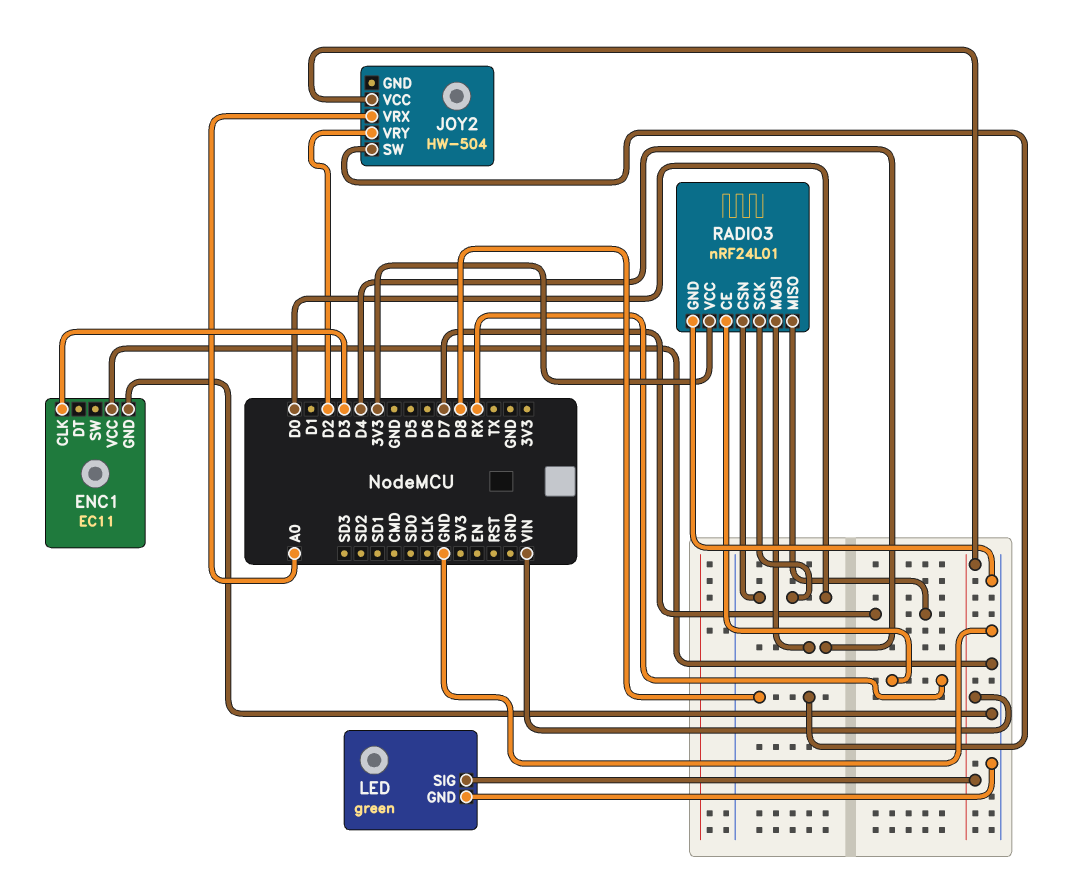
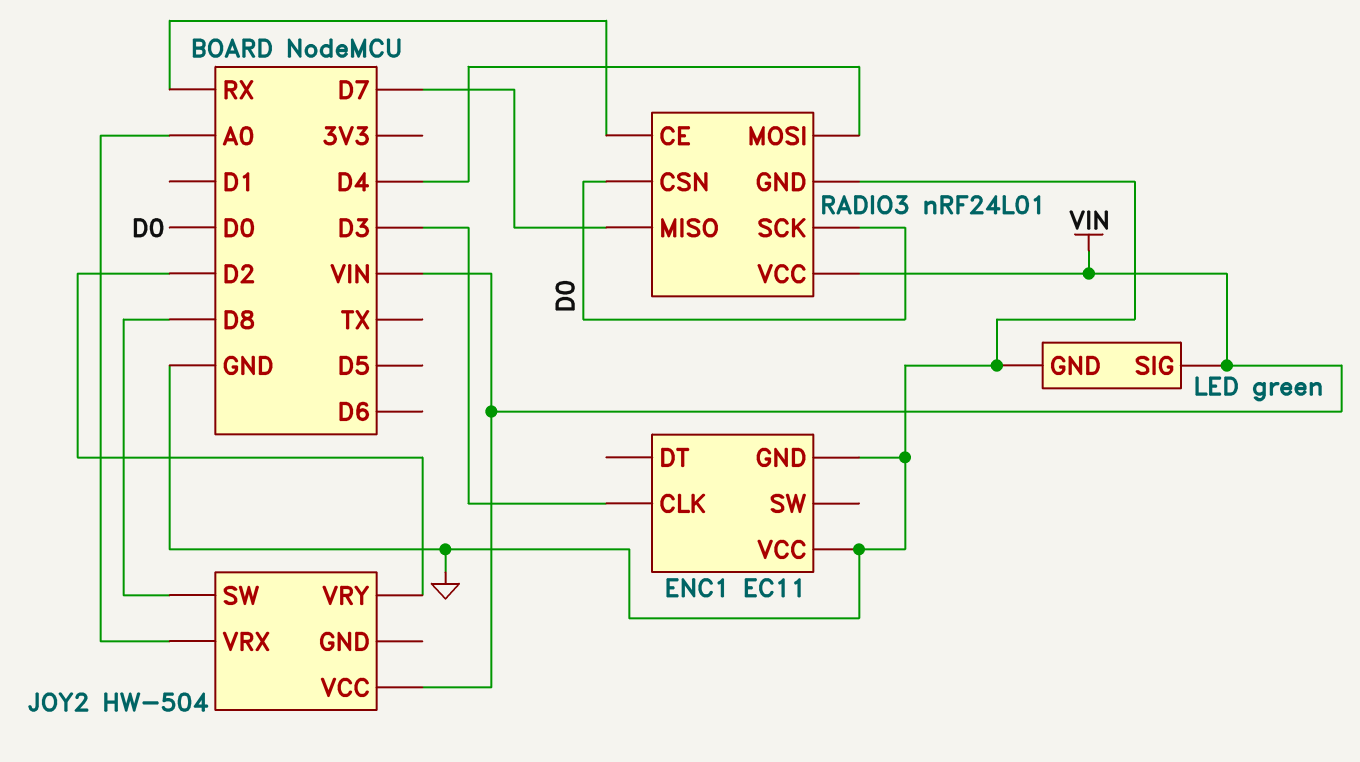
RADIO3 pin VCC: 3V3 -> VIN

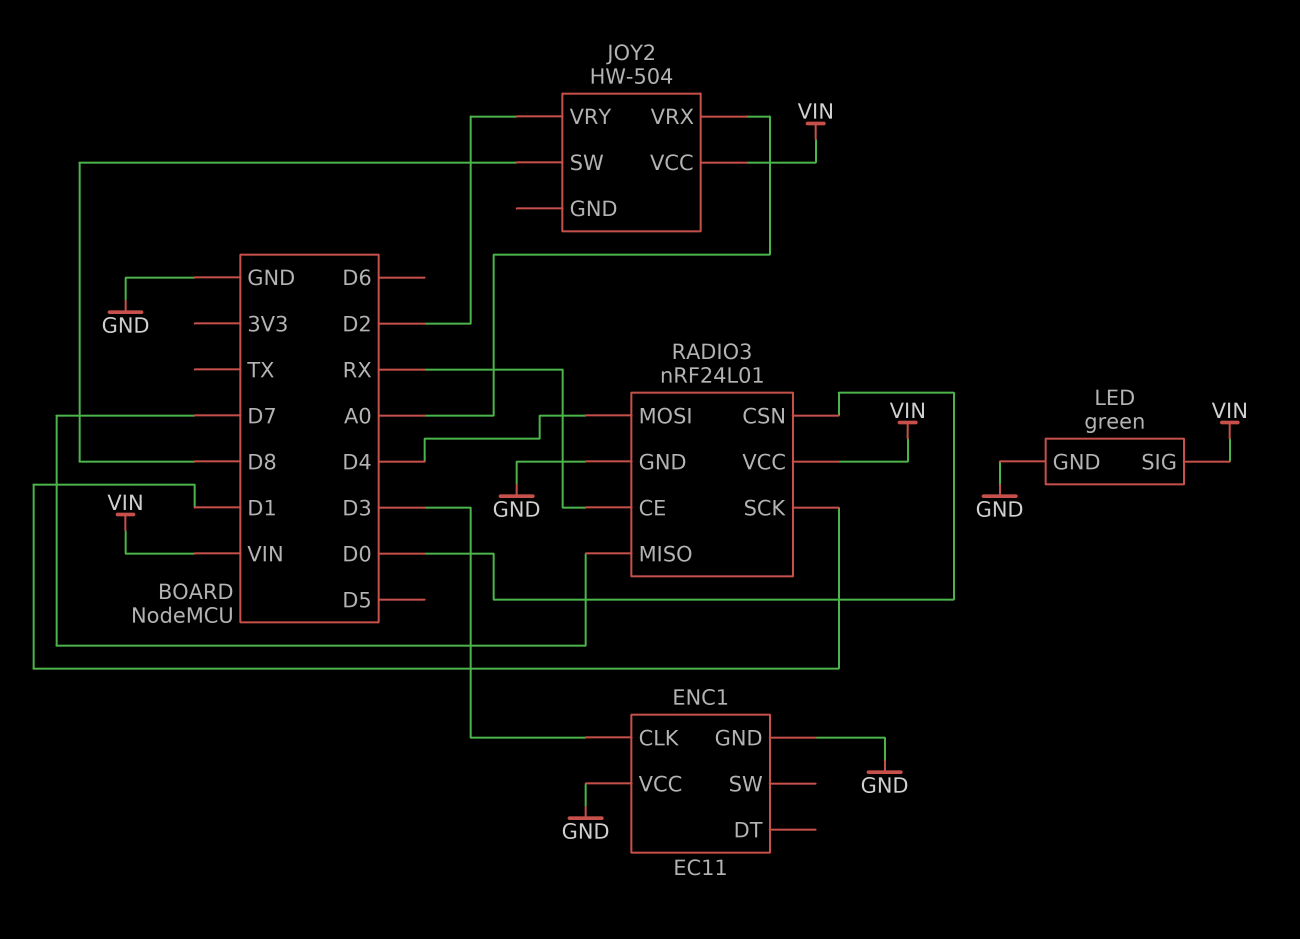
RADIO3 pin SCK: D0 -> D1

